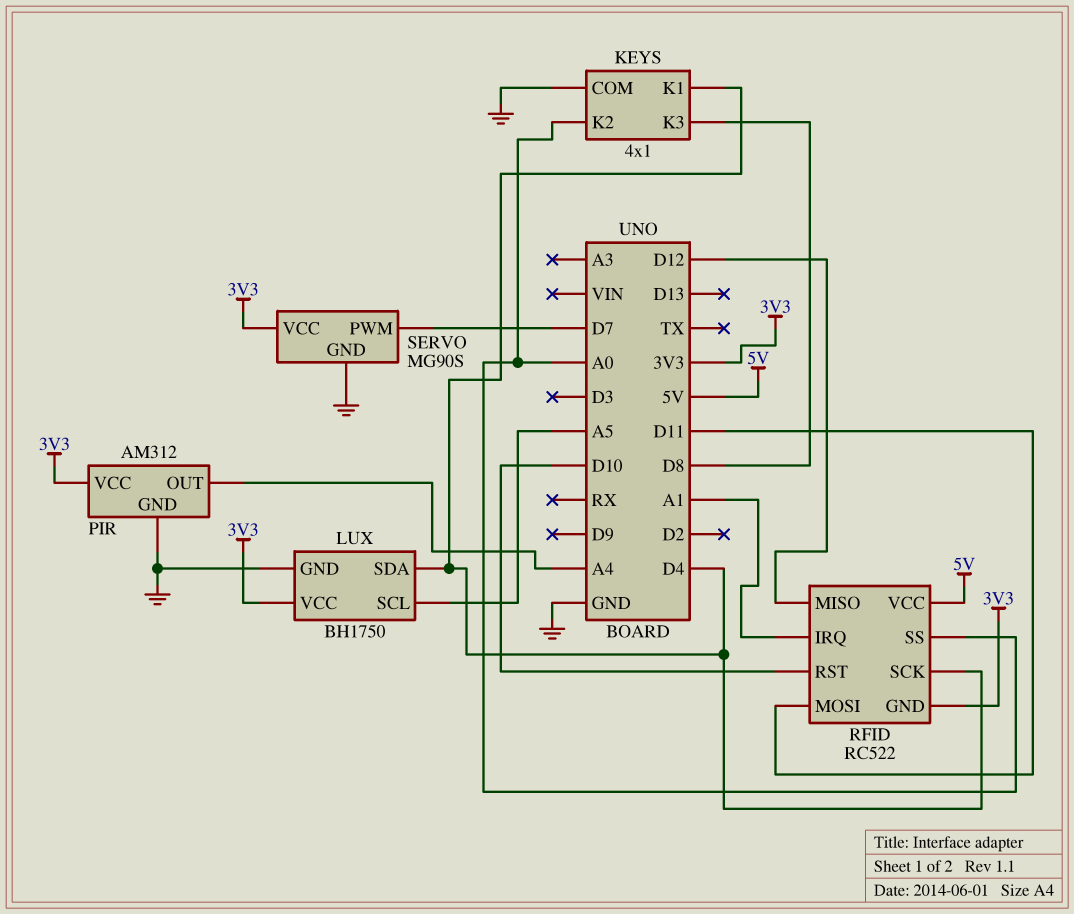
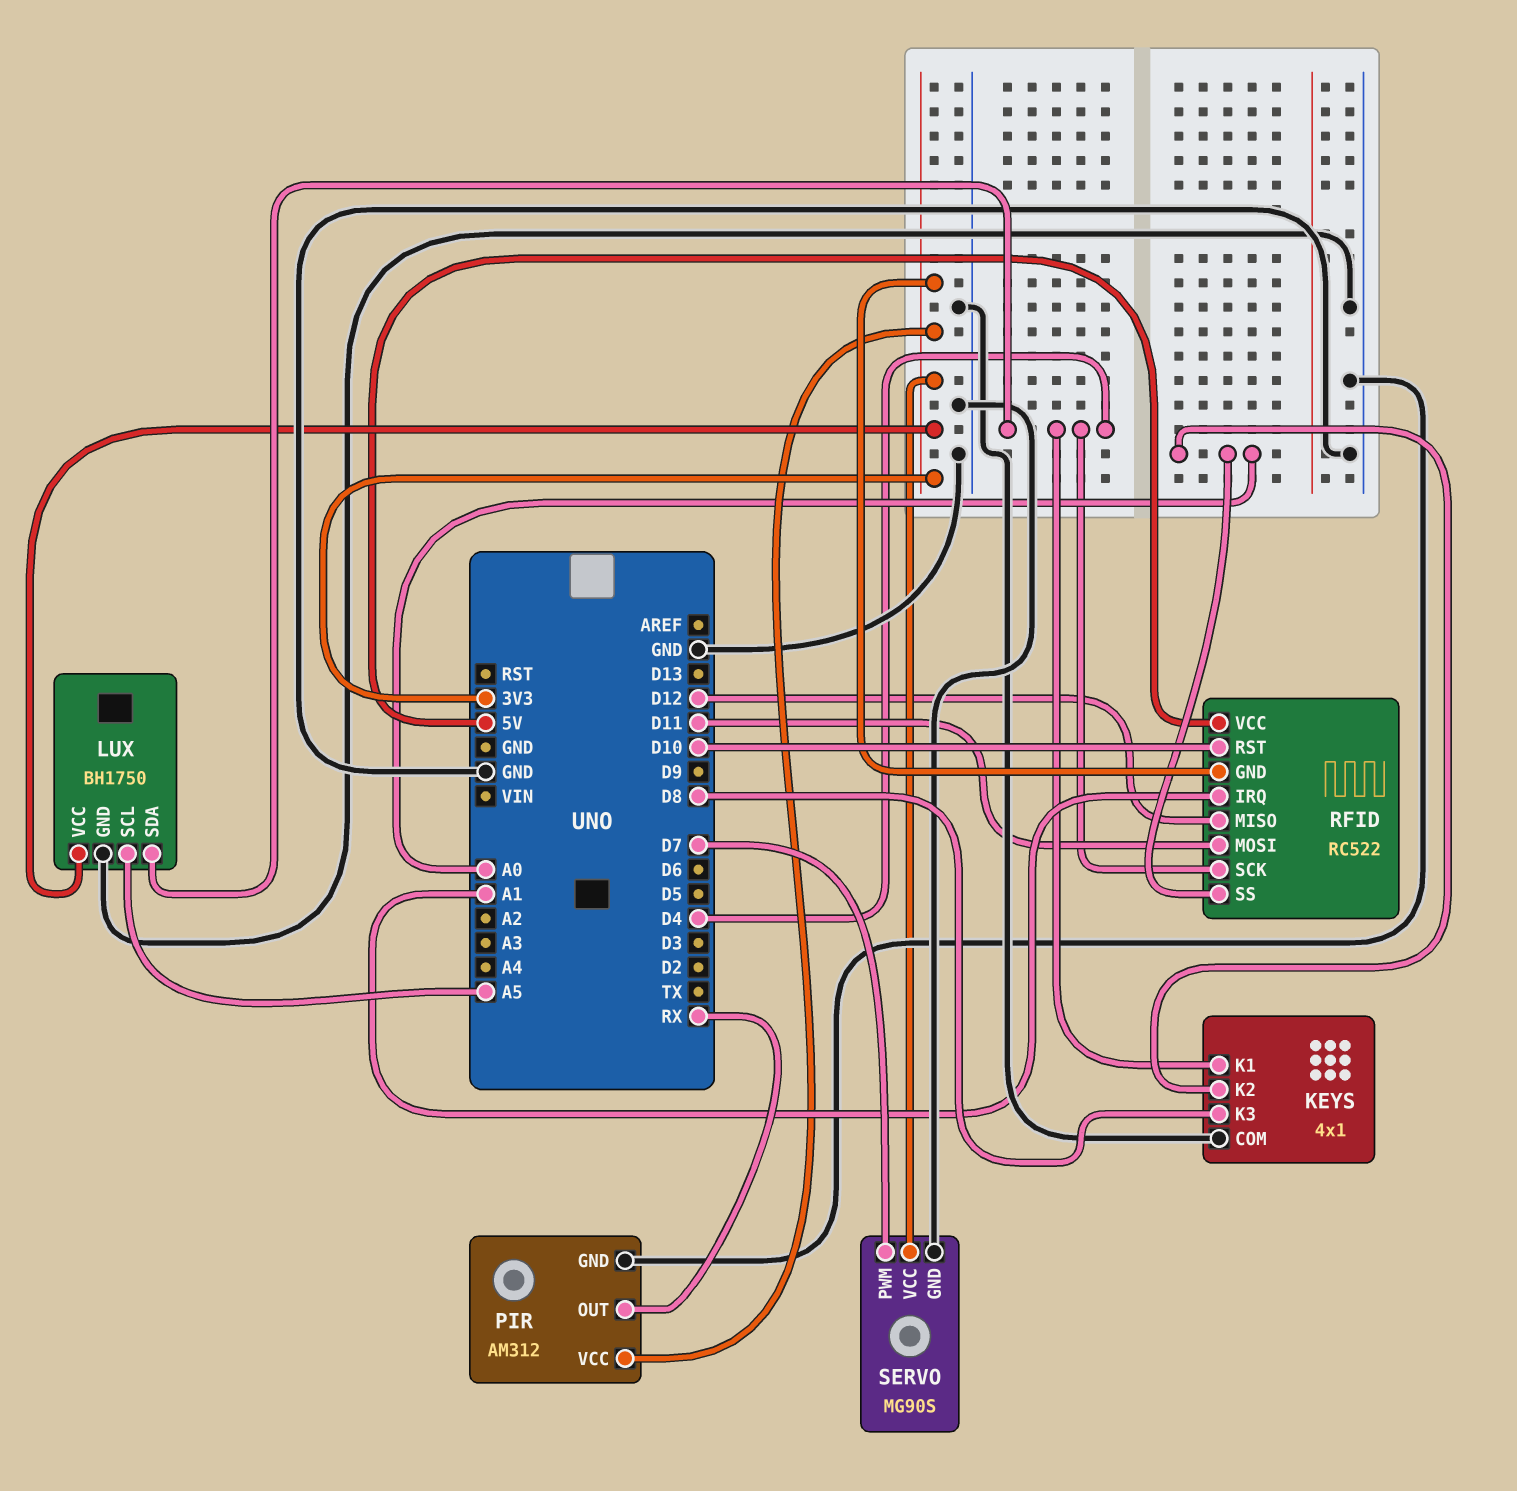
PIR pin OUT: A4 -> RX

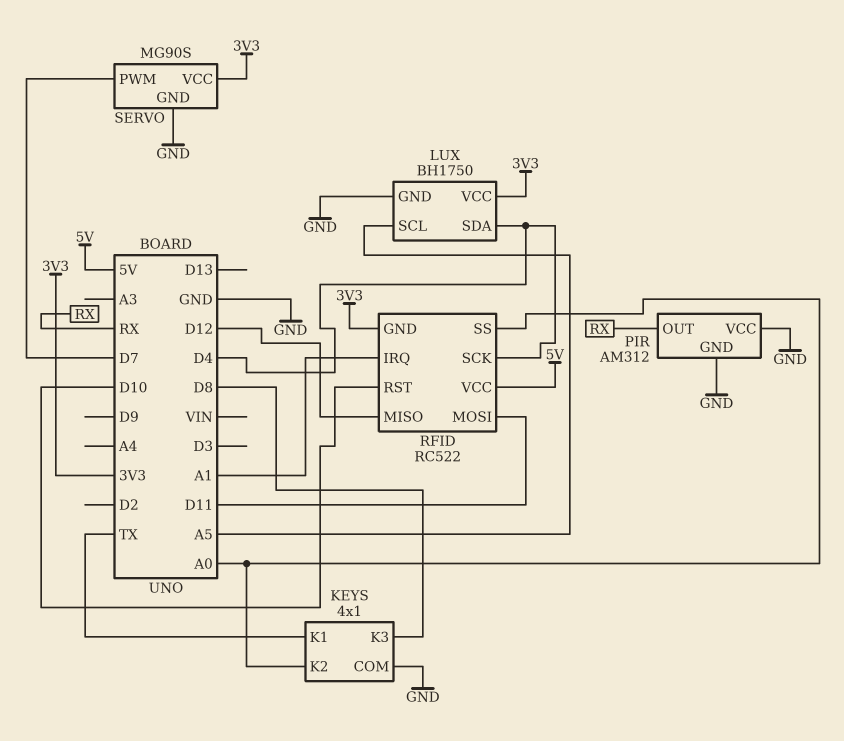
KEYS pin K1: D4 -> TX
PIR pin VCC: 3V3 -> GND

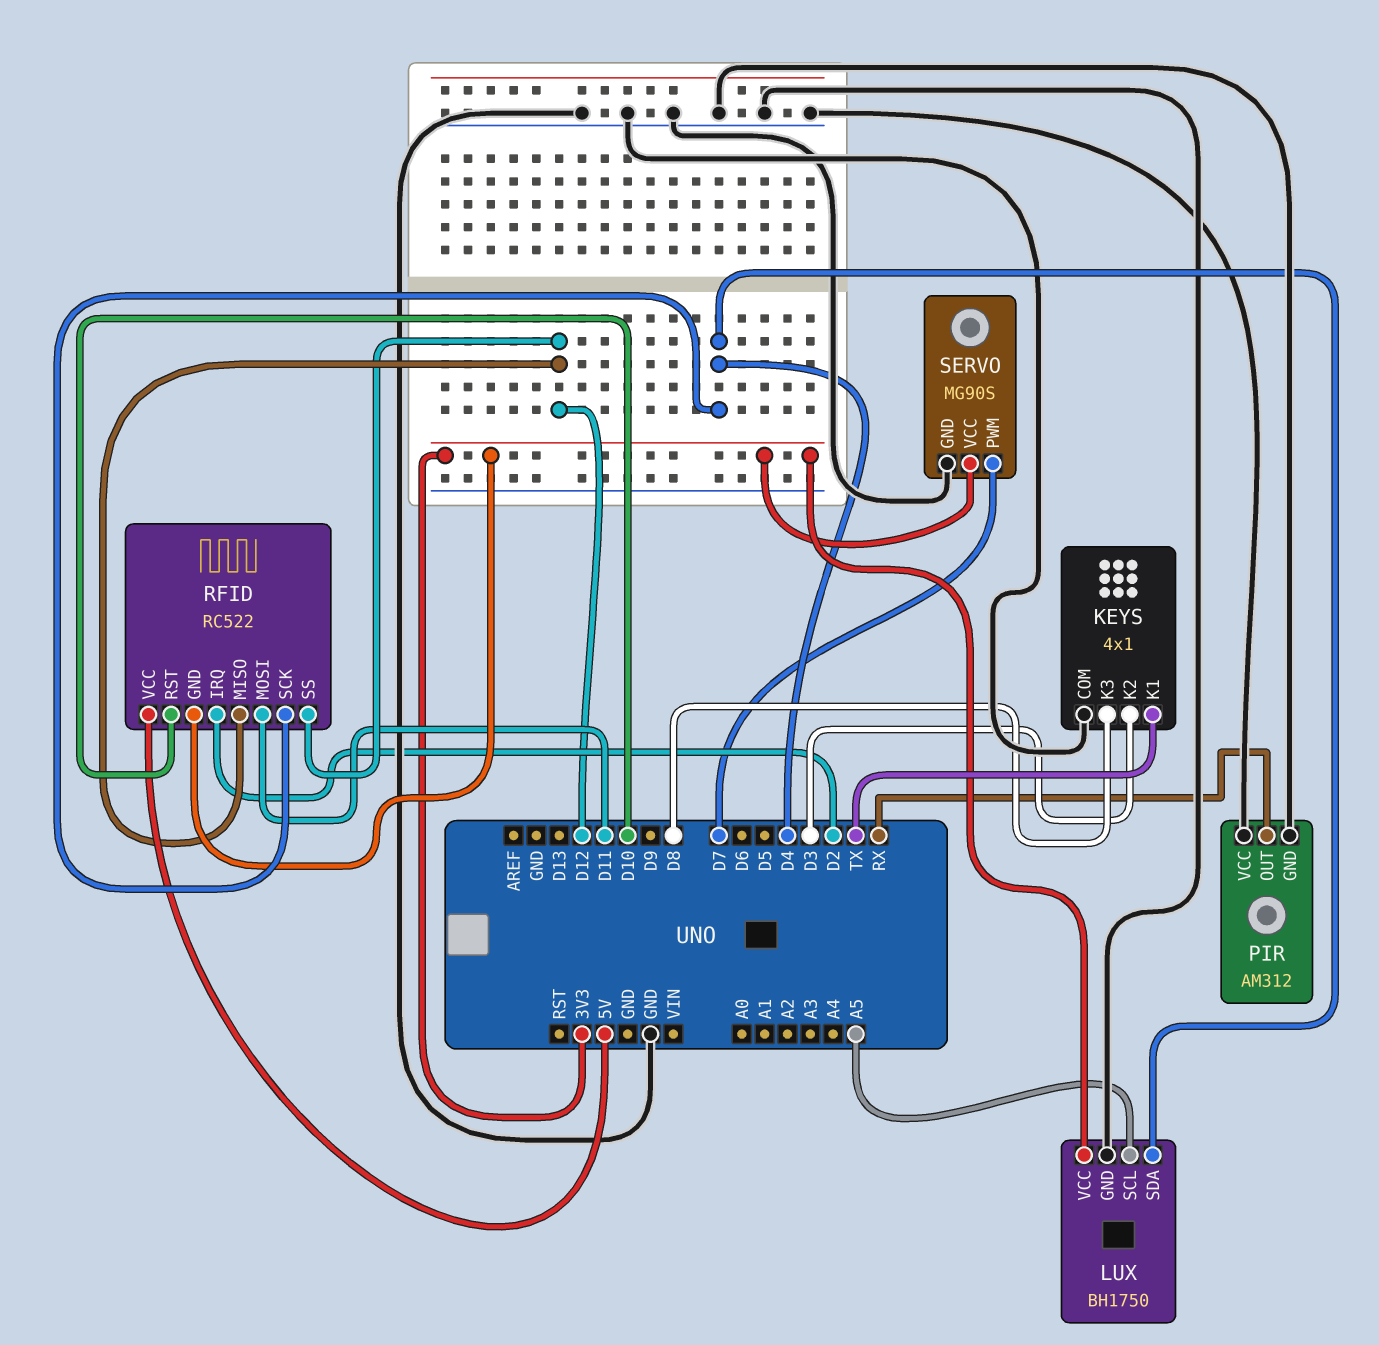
KEYS pin K2: A0 -> D3
RFID pin IRQ: A1 -> D2
RFID pin SS: A0 -> D12

